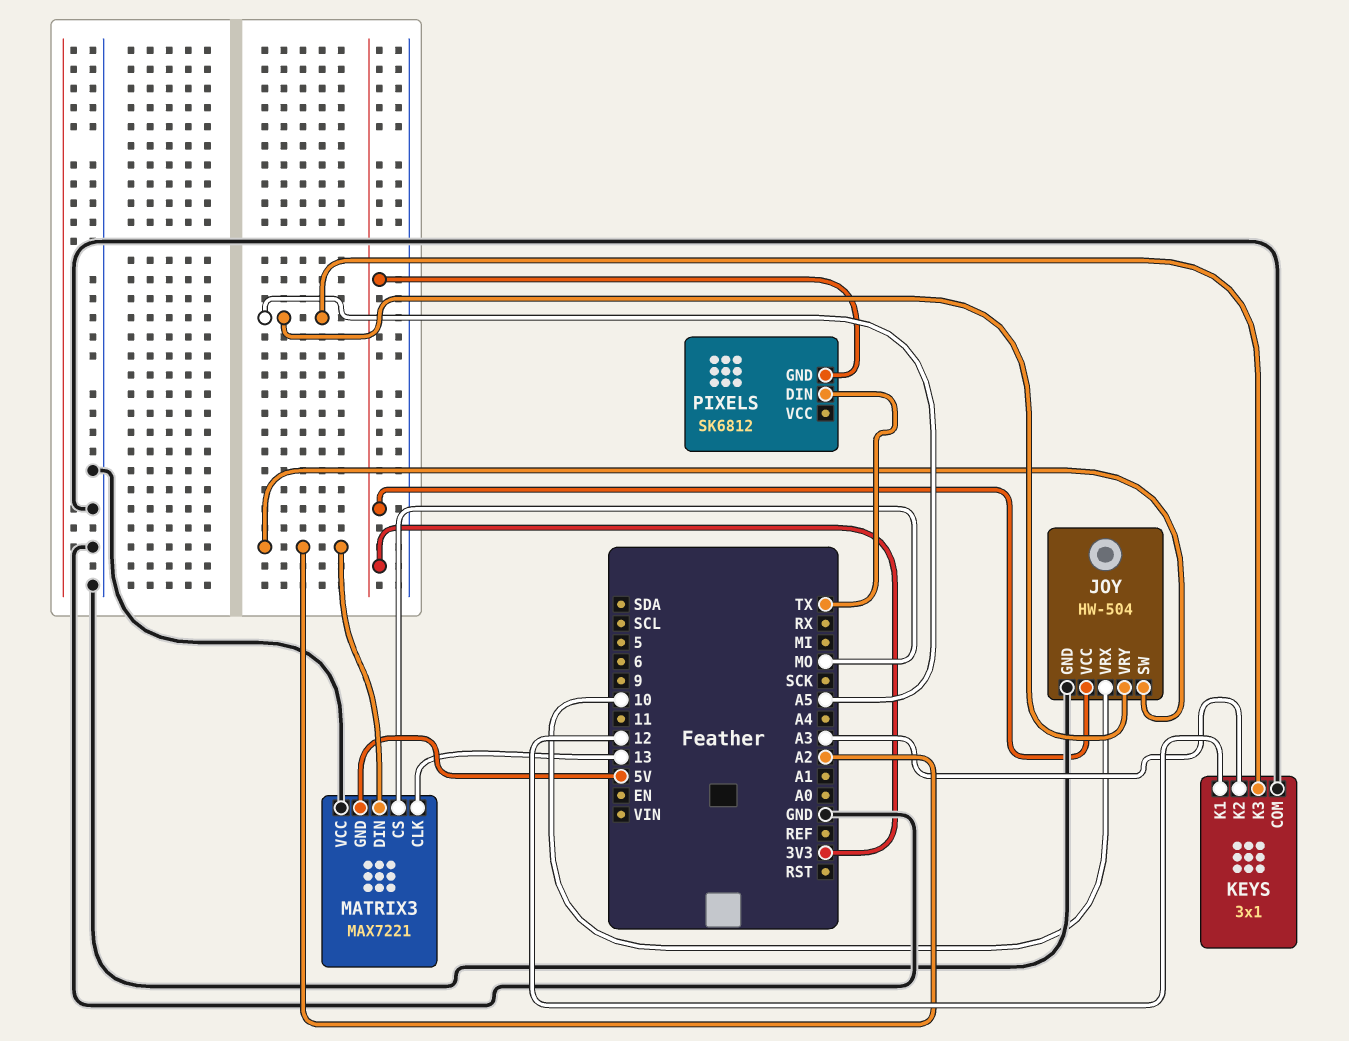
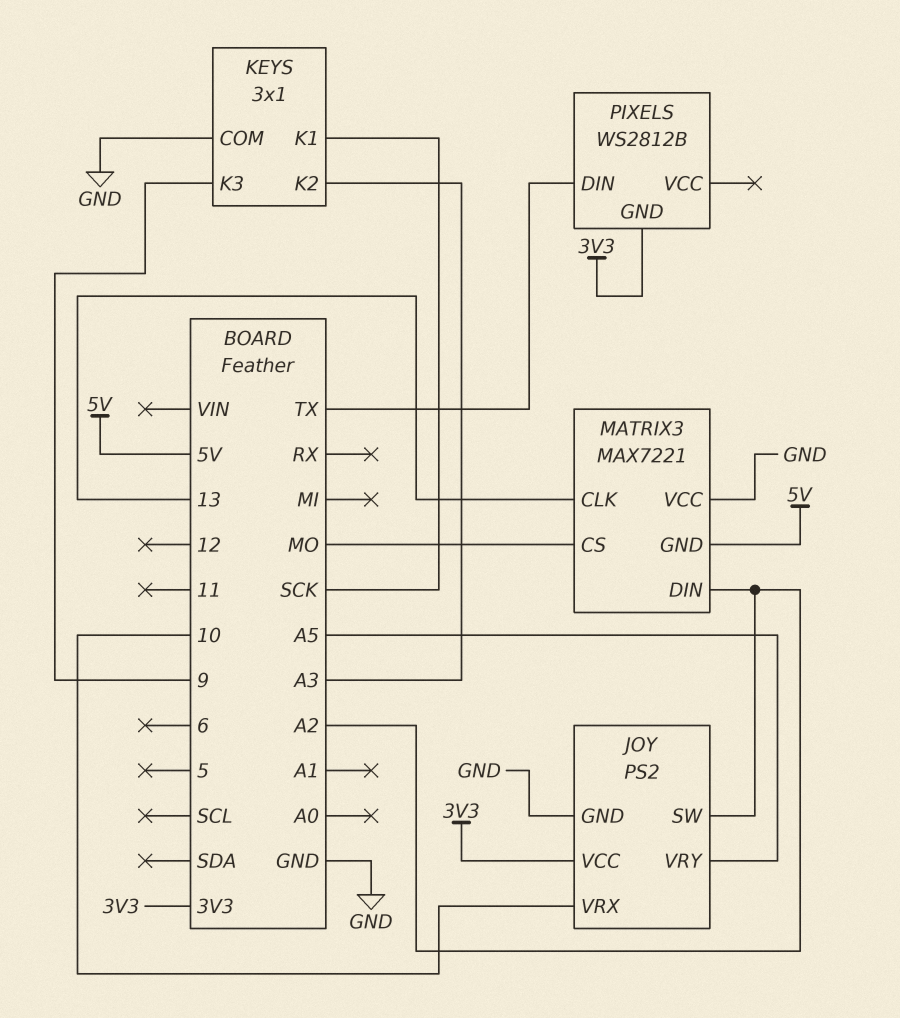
JOY: HW-504 -> PS2
KEYS pin K1: 12 -> SCK
KEYS pin K3: A5 -> 9
PIXELS: SK6812 -> WS2812B

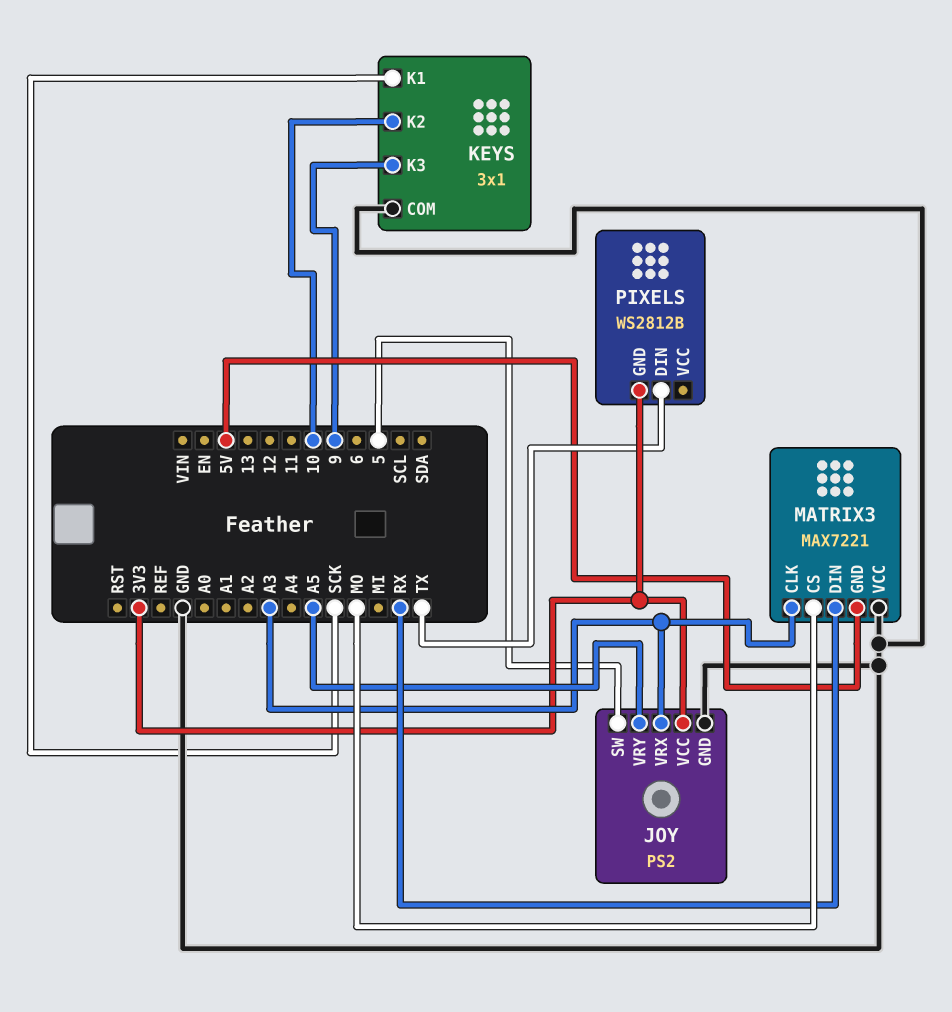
JOY pin SW: A2 -> 5
JOY pin VRX: 10 -> A3
KEYS pin K2: A3 -> 10
MATRIX3 pin CLK: 13 -> A3
MATRIX3 pin DIN: A2 -> RX

